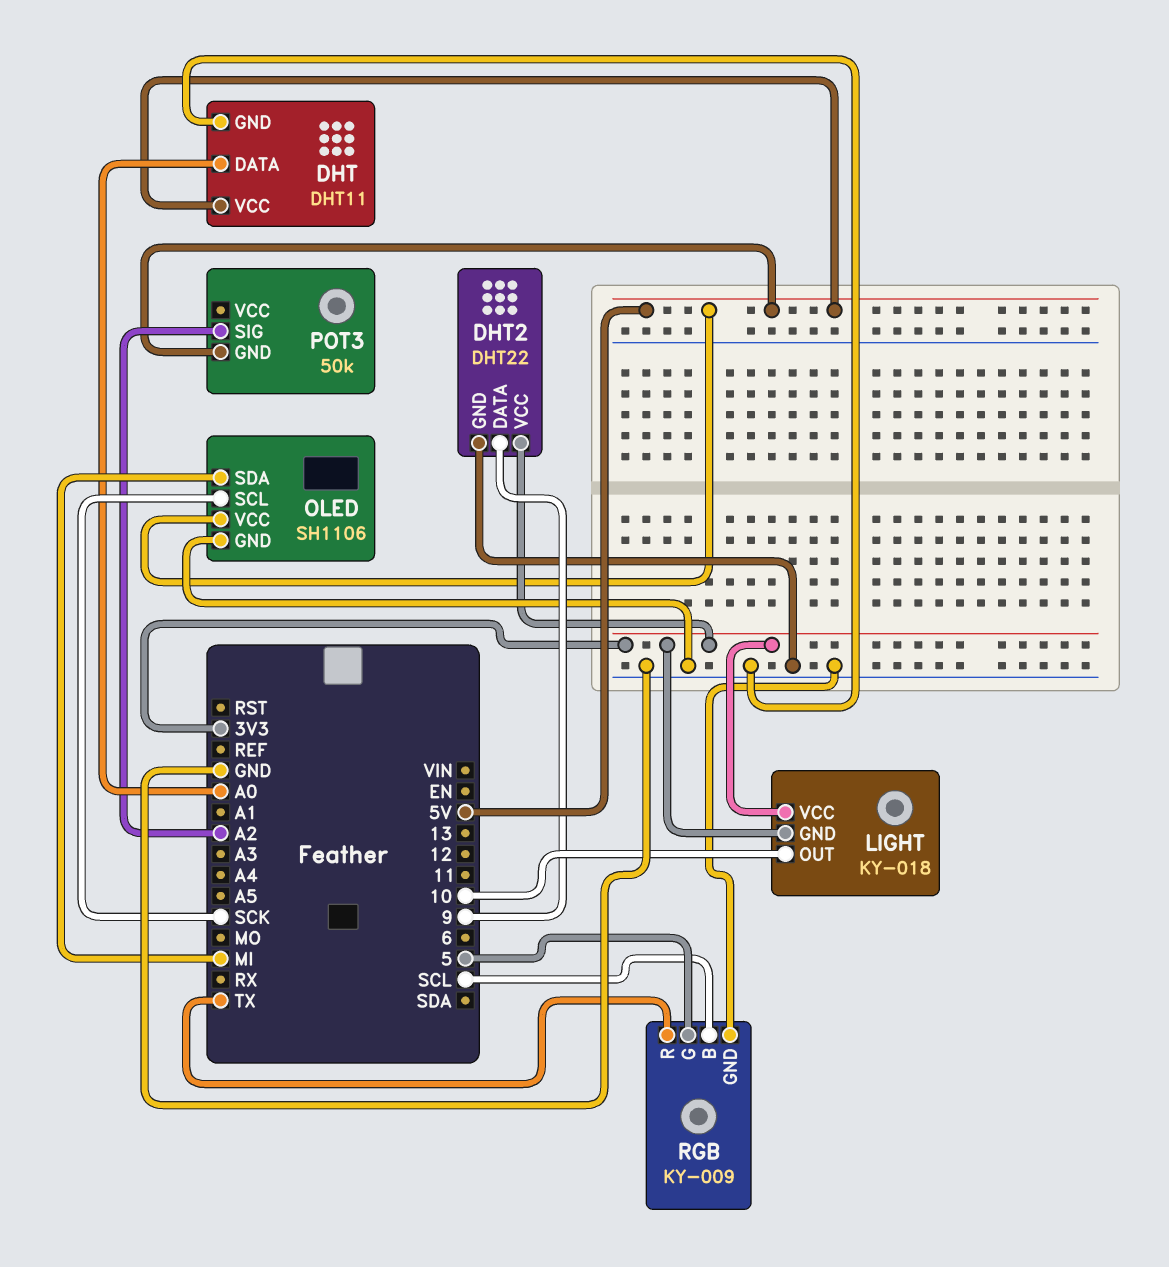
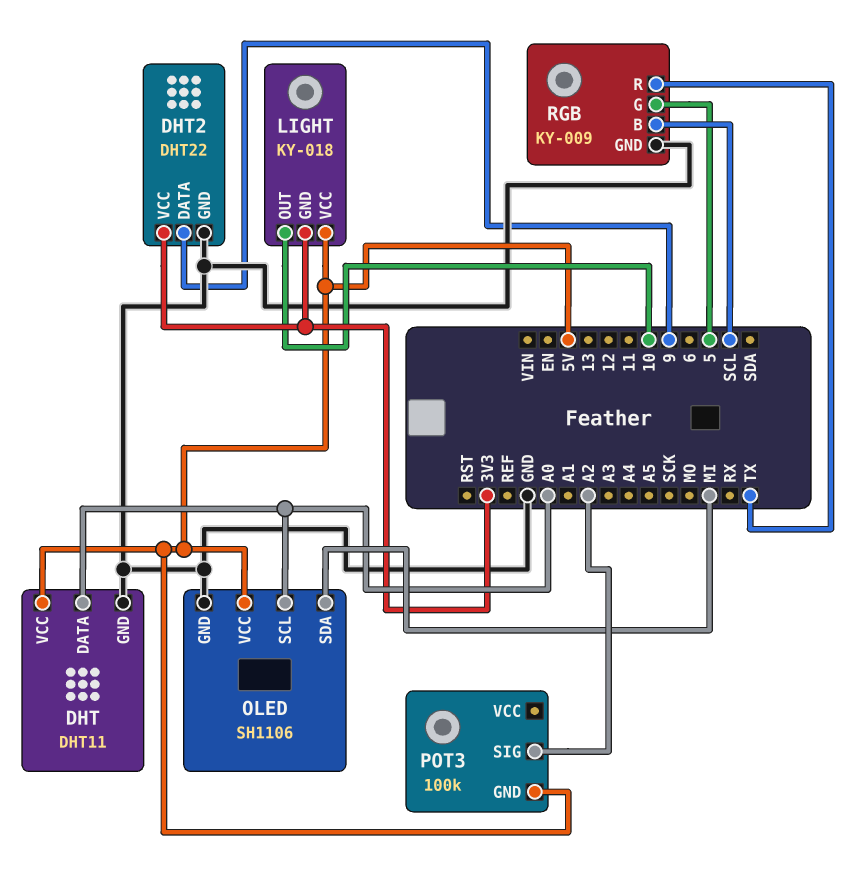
LIGHT pin VCC: 3V3 -> 5V
OLED pin SCL: SCK -> A0
POT3: 50k -> 100k

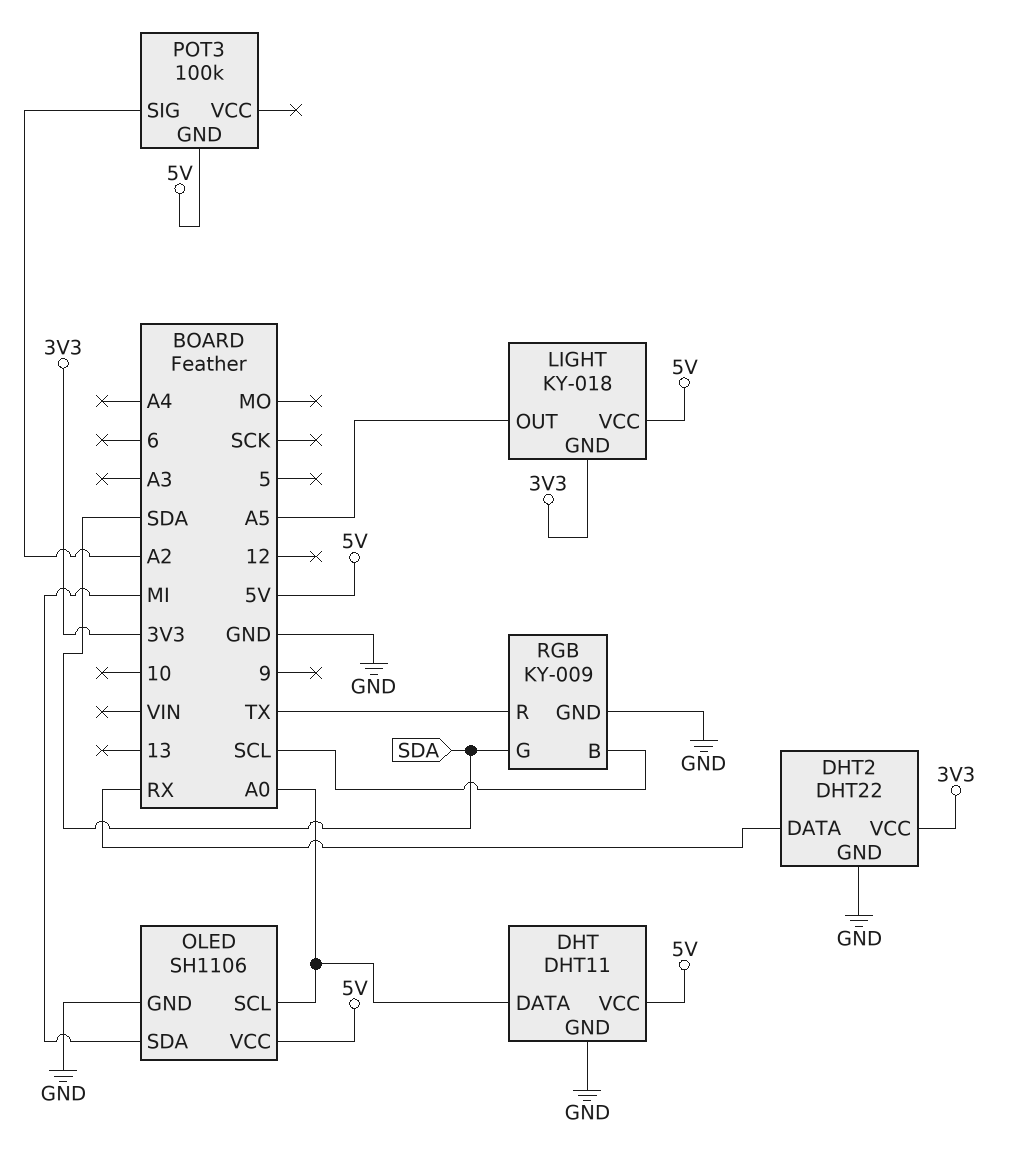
DHT2 pin DATA: 9 -> RX
LIGHT pin OUT: 10 -> A5
RGB pin G: 5 -> SDA

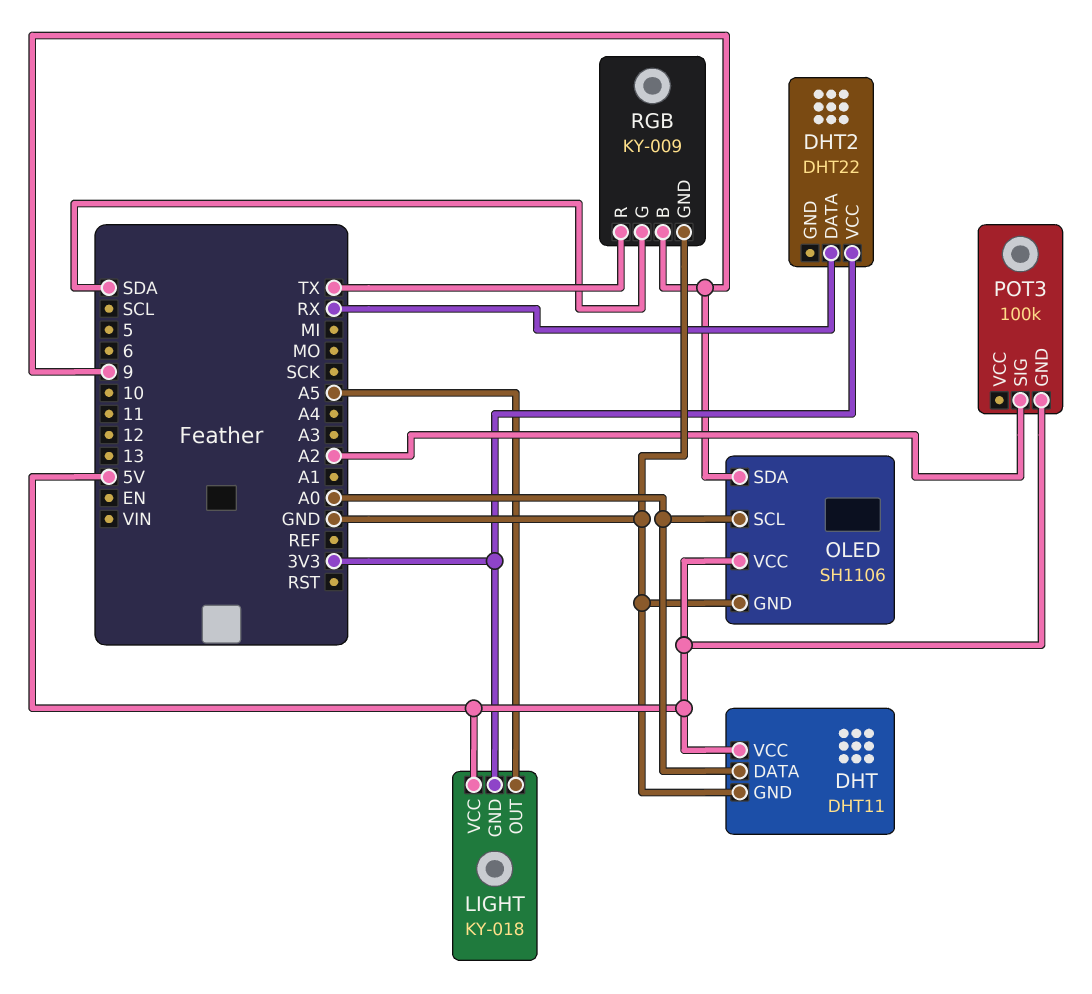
DHT2 pin GND: GND -> none
OLED pin SDA: MI -> 9
RGB pin B: SCL -> 9

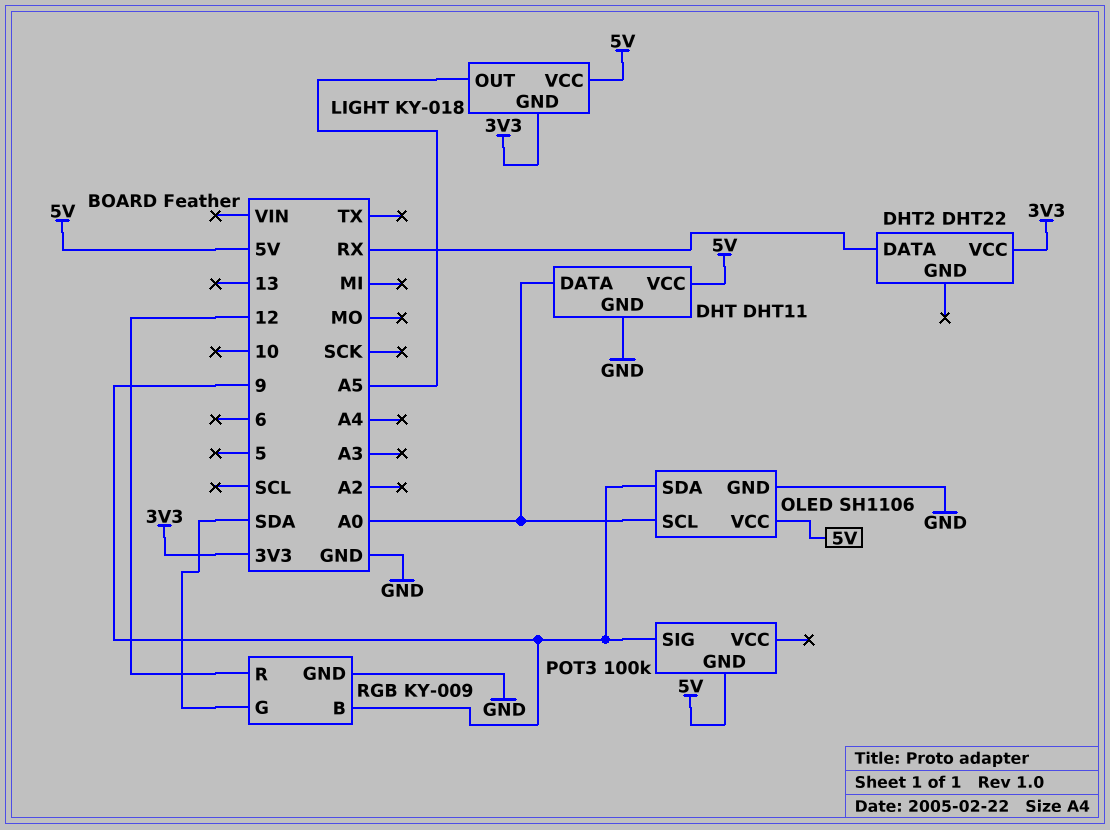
POT3 pin SIG: A2 -> 9
RGB pin R: TX -> 12

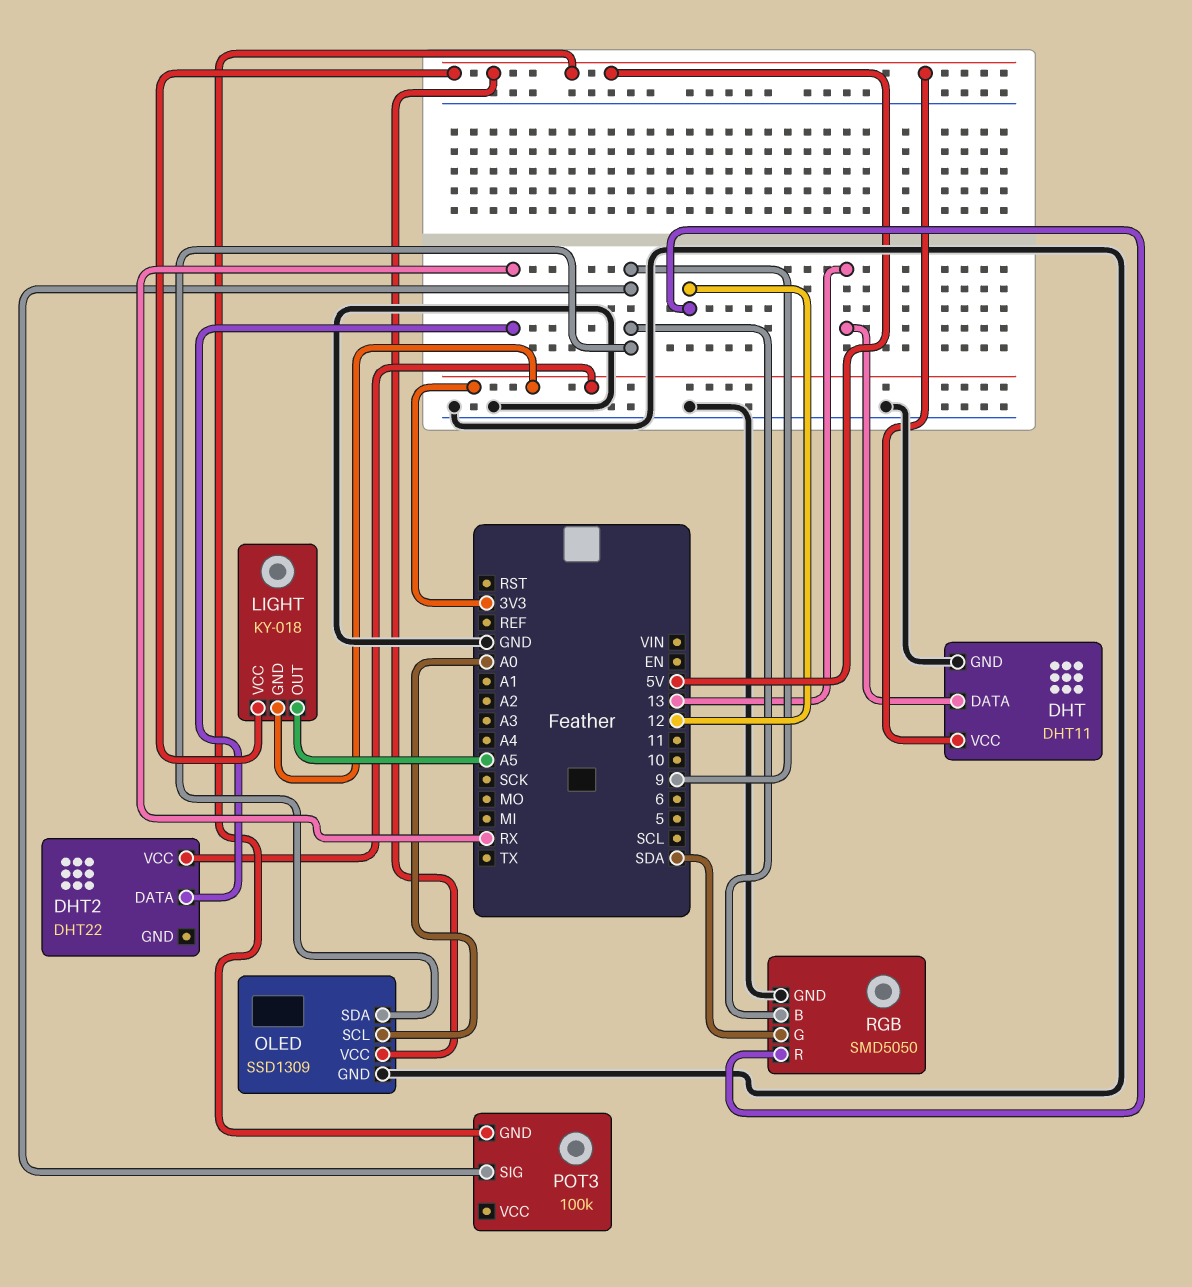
DHT pin DATA: A0 -> 13
OLED: SH1106 -> SSD1309
RGB: KY-009 -> SMD5050

